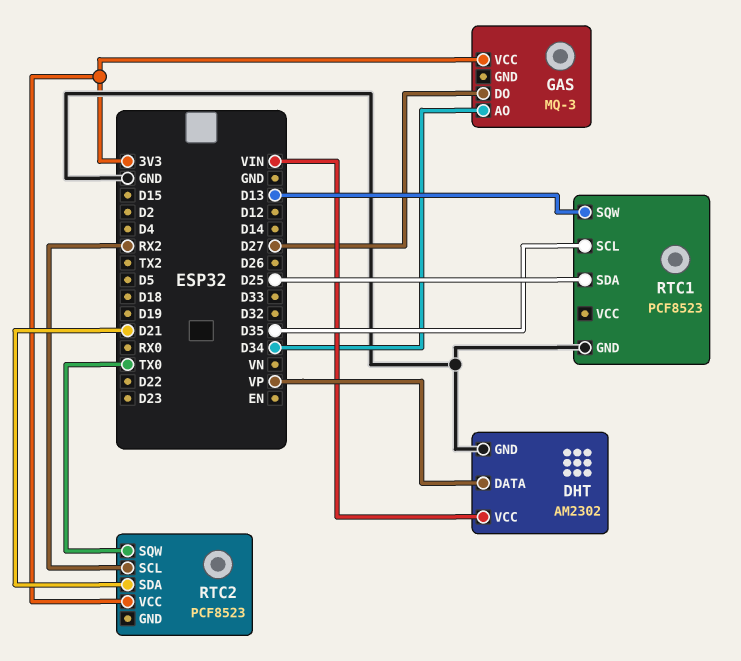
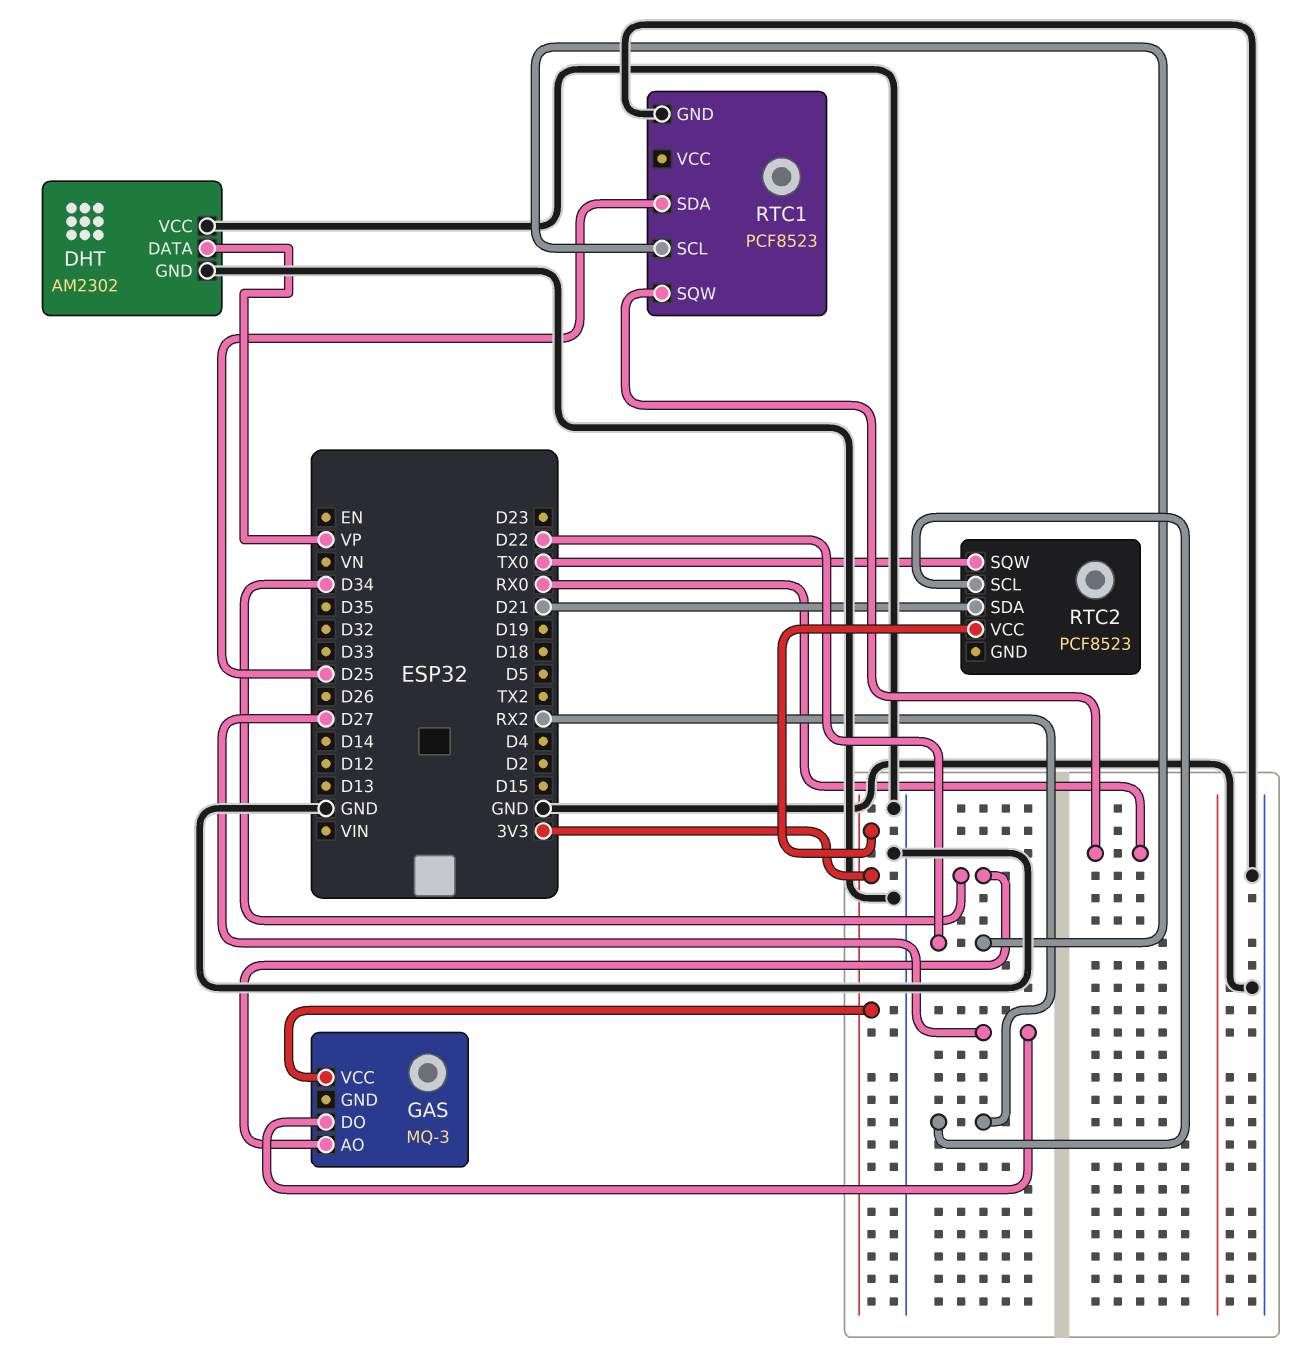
DHT pin VCC: VIN -> GND
RTC1 pin SCL: D35 -> D22
RTC1 pin SQW: D13 -> RX0

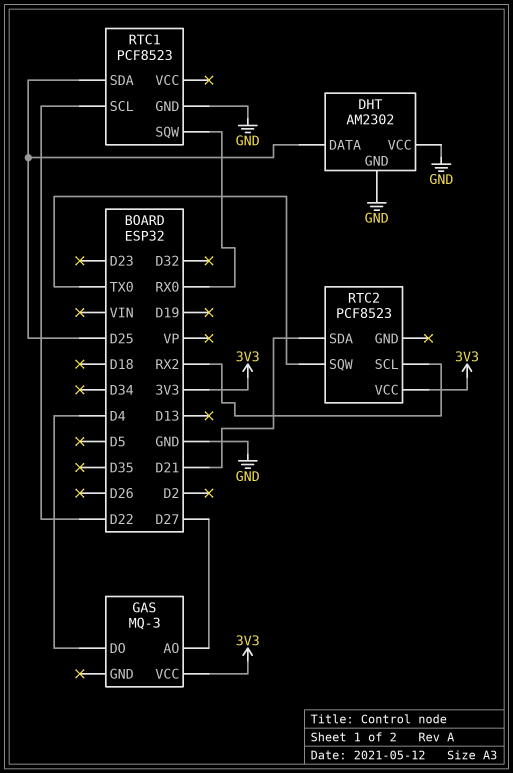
DHT pin DATA: VP -> D25
GAS pin AO: D34 -> D27
GAS pin DO: D27 -> D4

